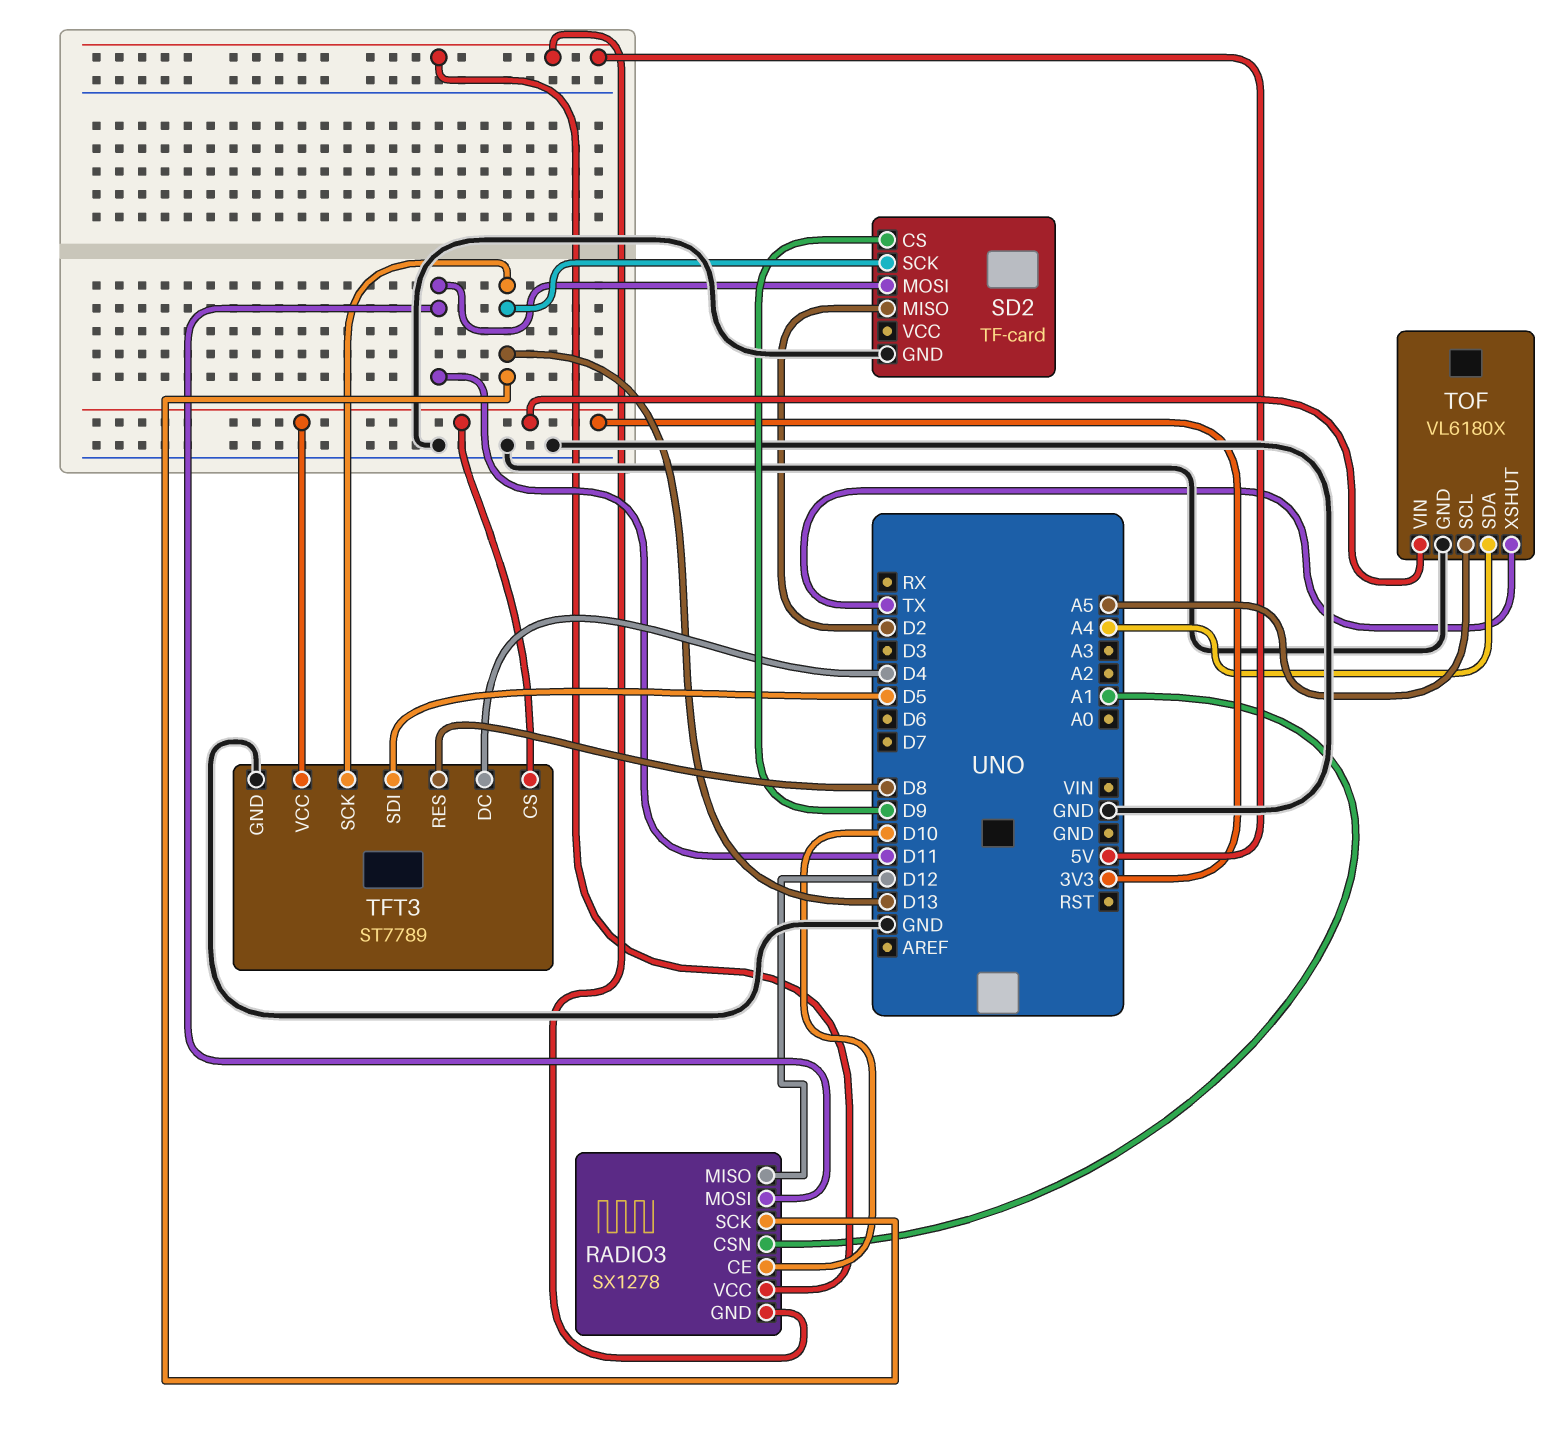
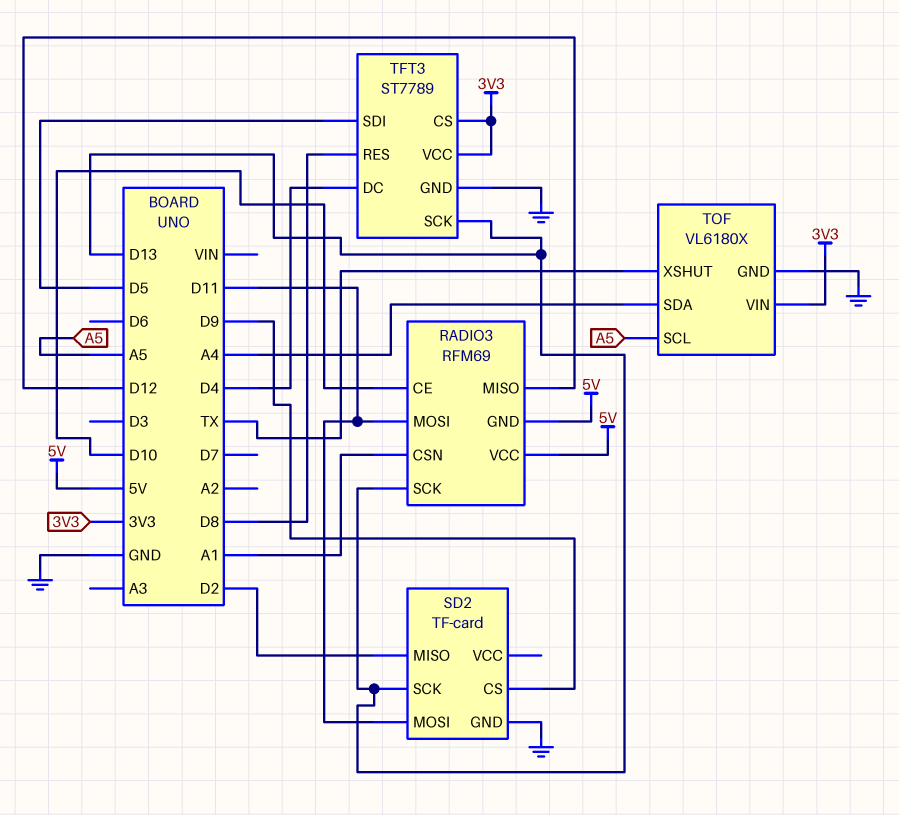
RADIO3: SX1278 -> RFM69

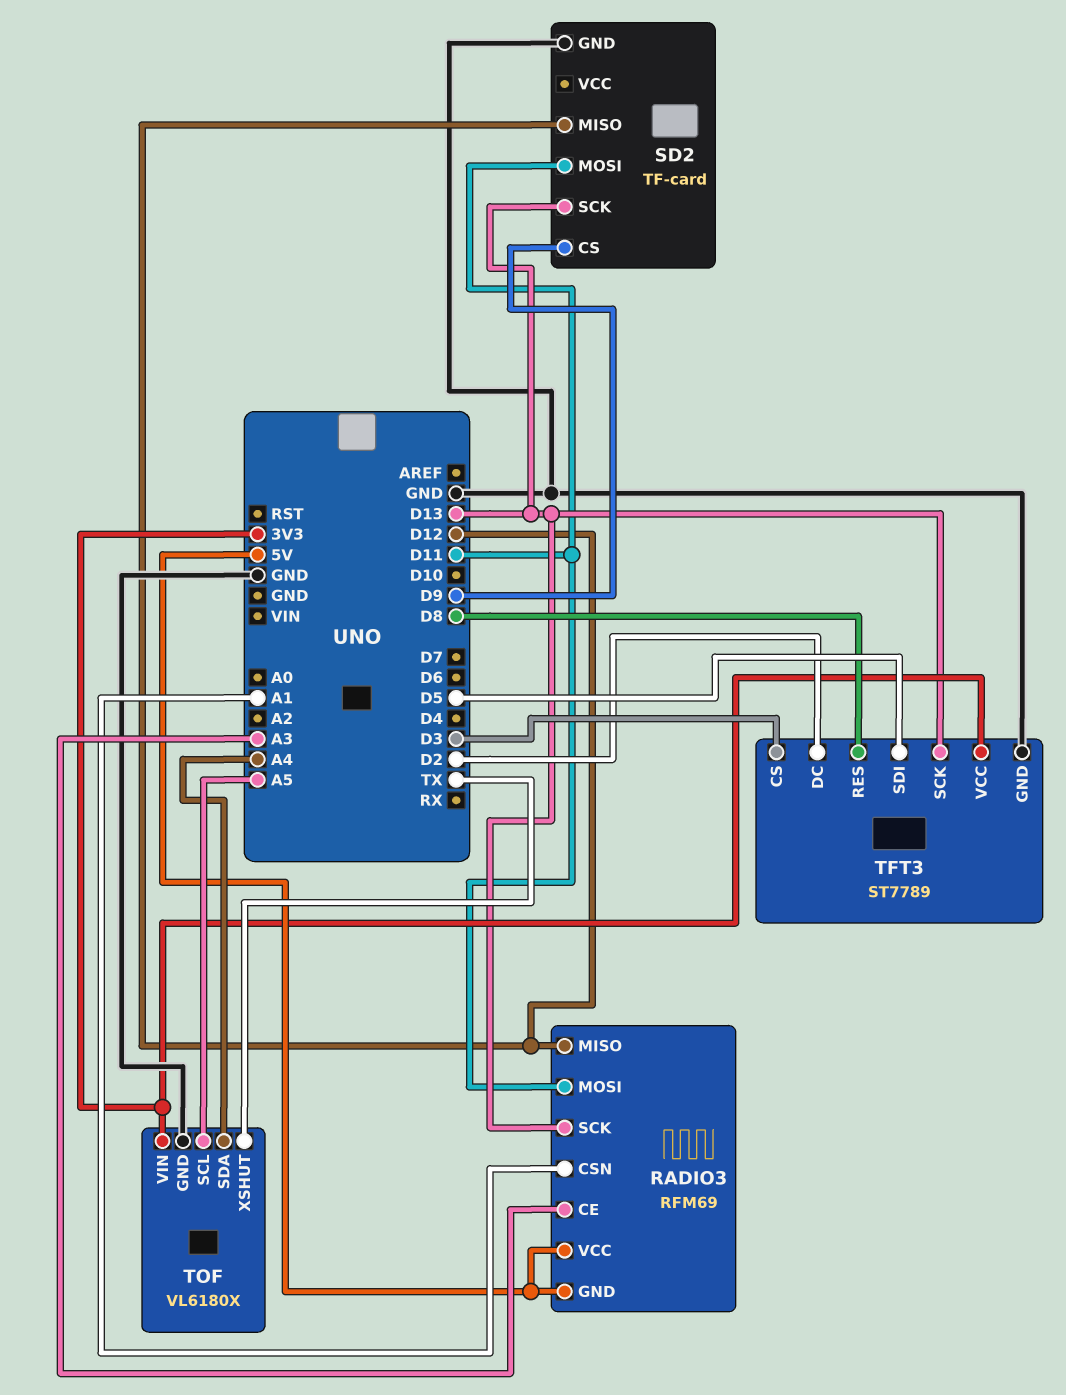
RADIO3 pin CE: D10 -> A3
SD2 pin MISO: D2 -> D12
TFT3 pin CS: 3V3 -> D3
TFT3 pin DC: D4 -> D2

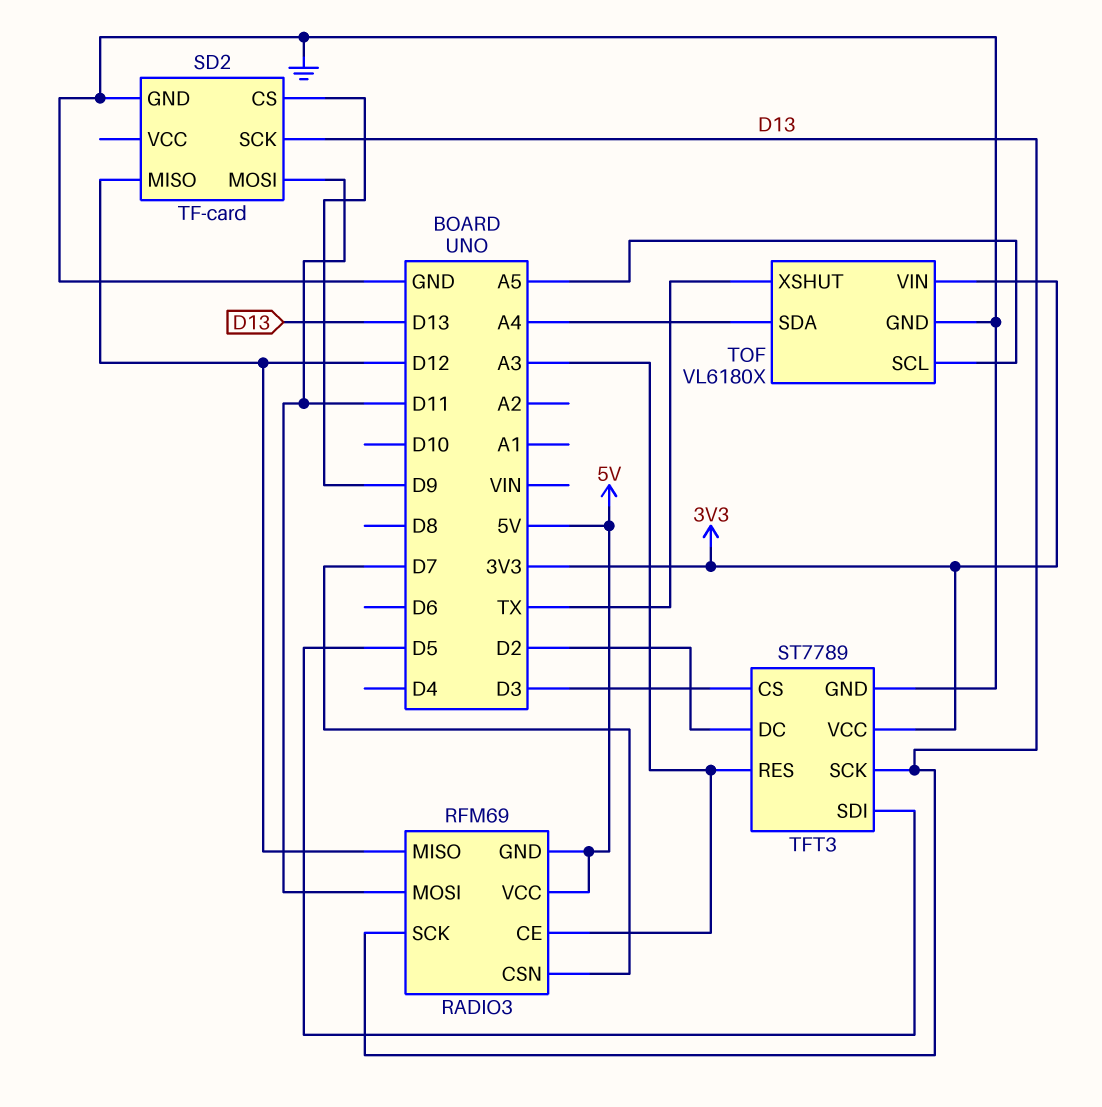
RADIO3 pin CSN: A1 -> D7
TFT3 pin RES: D8 -> A3

